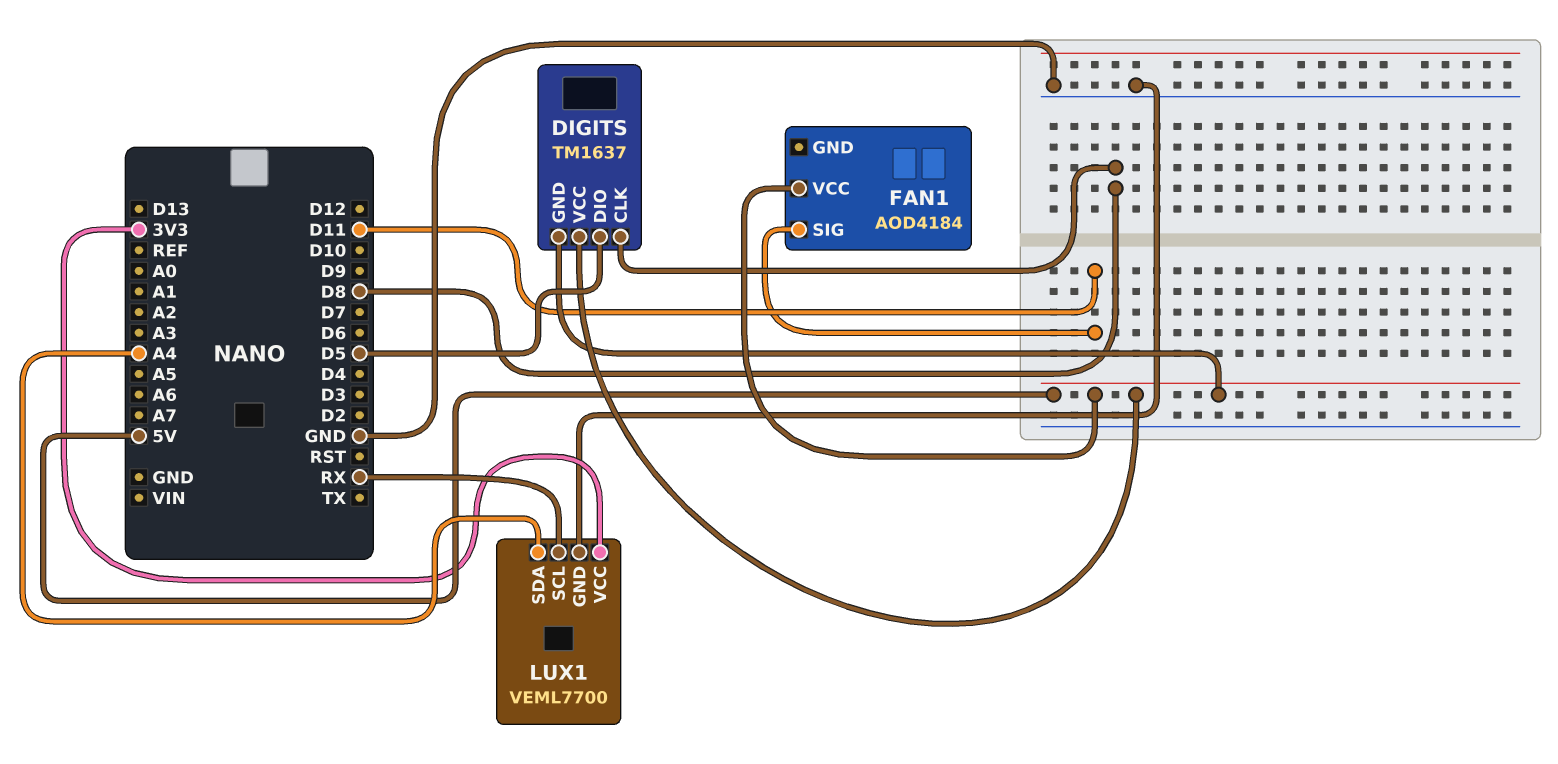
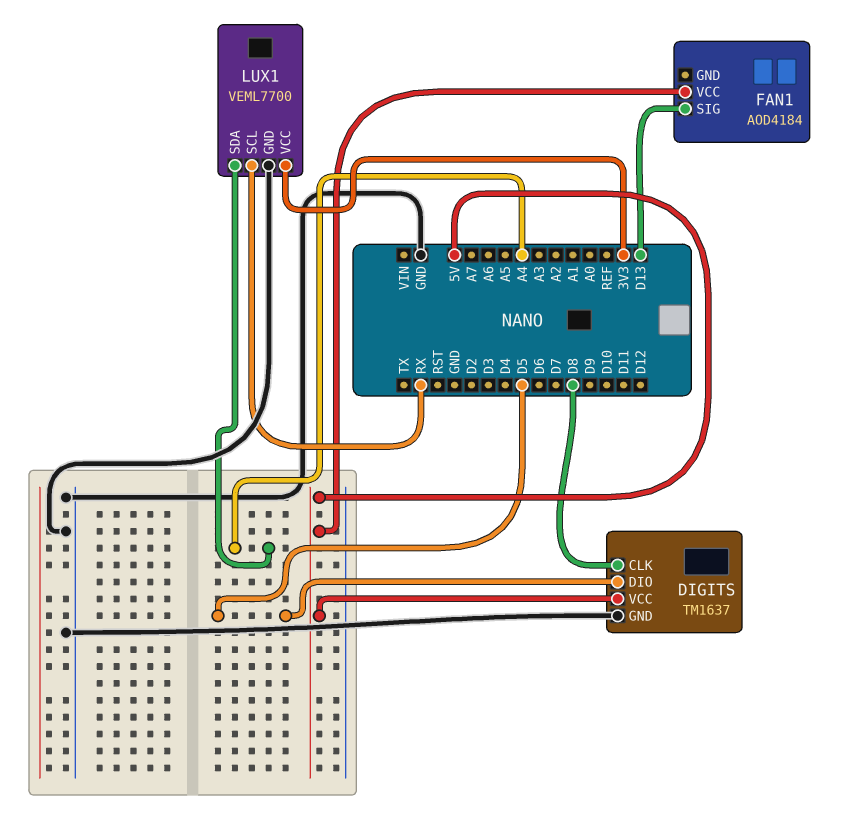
DIGITS pin GND: 5V -> GND
FAN1 pin SIG: D11 -> D13

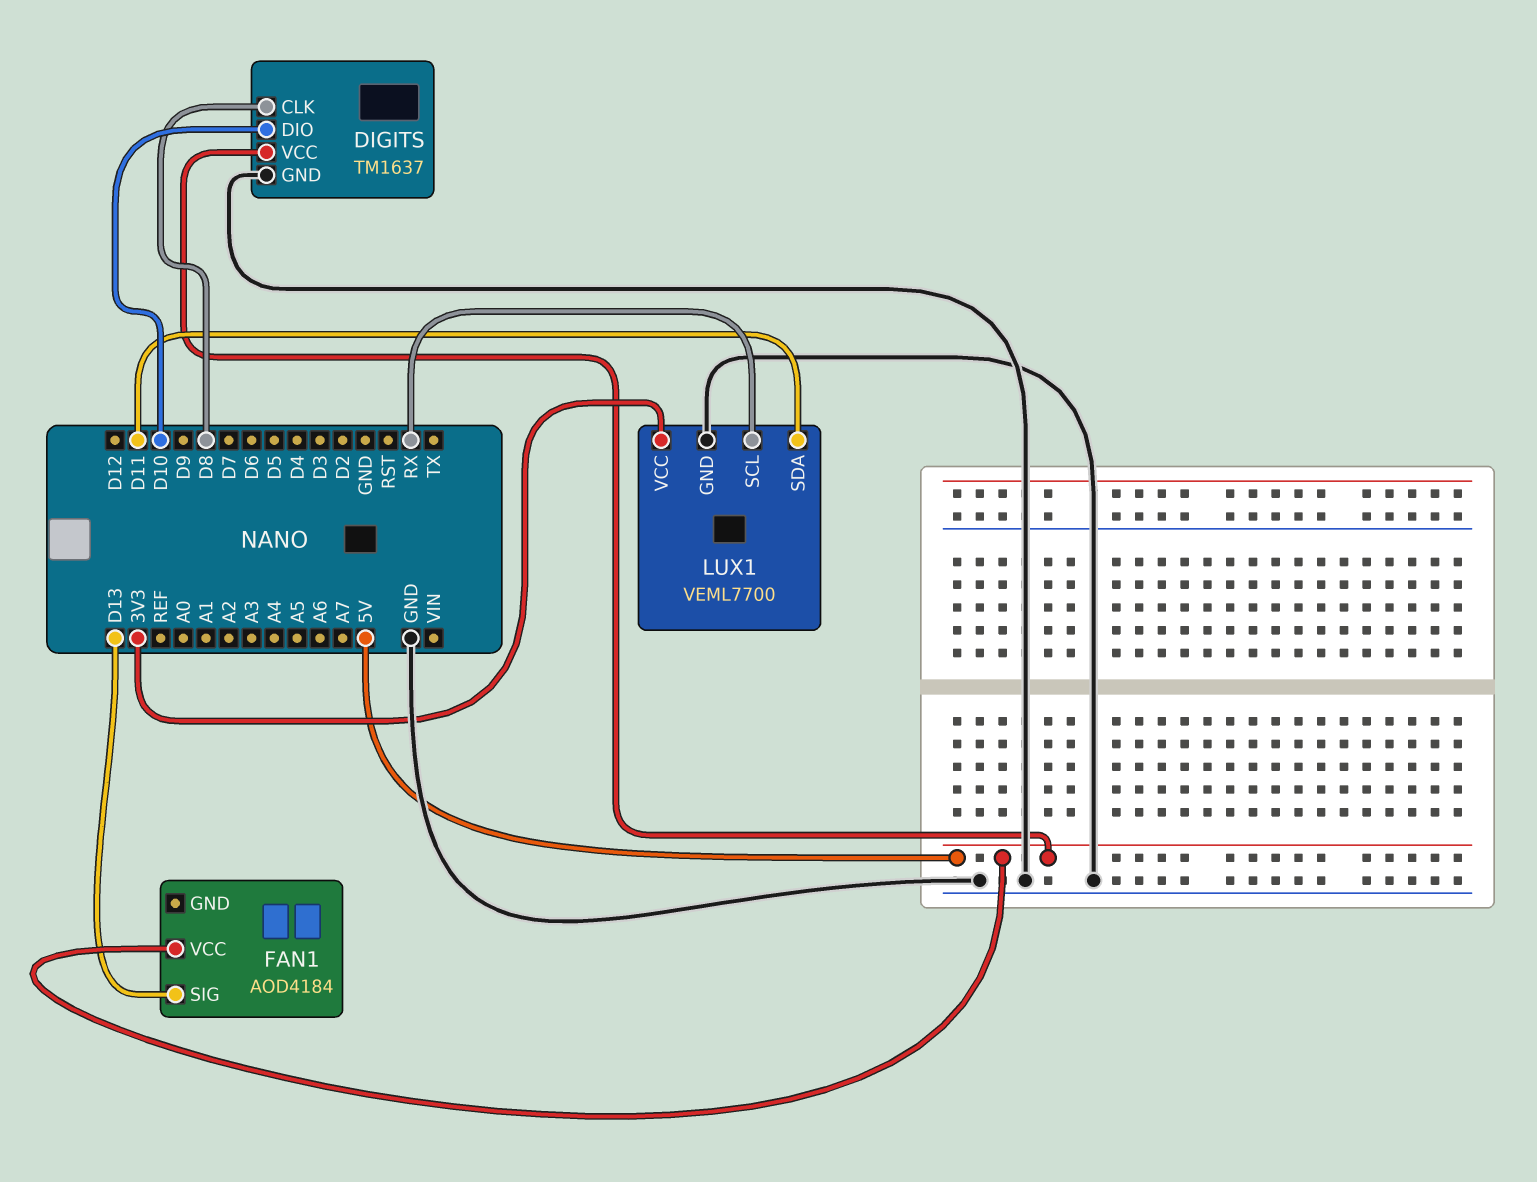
DIGITS pin DIO: D5 -> D10
LUX1 pin SDA: A4 -> D11

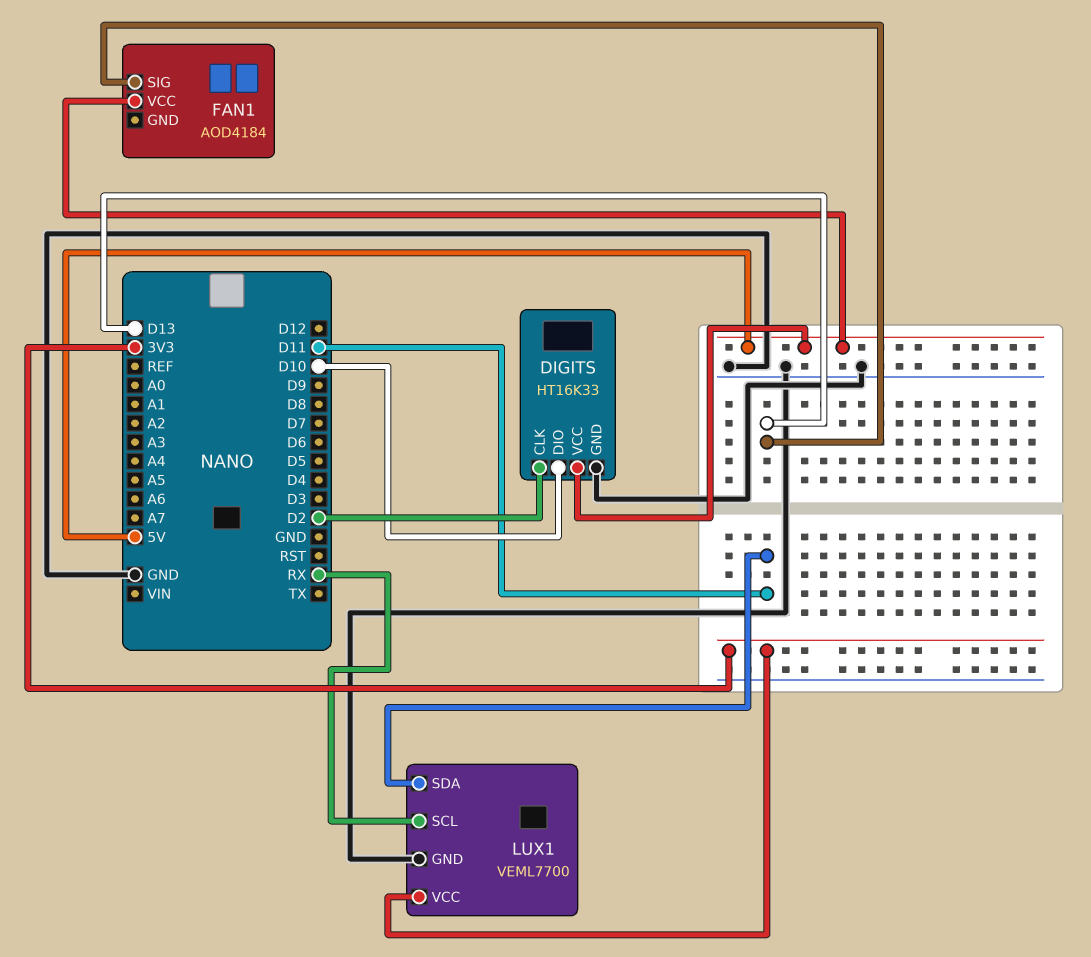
DIGITS: TM1637 -> HT16K33
DIGITS pin CLK: D8 -> D2

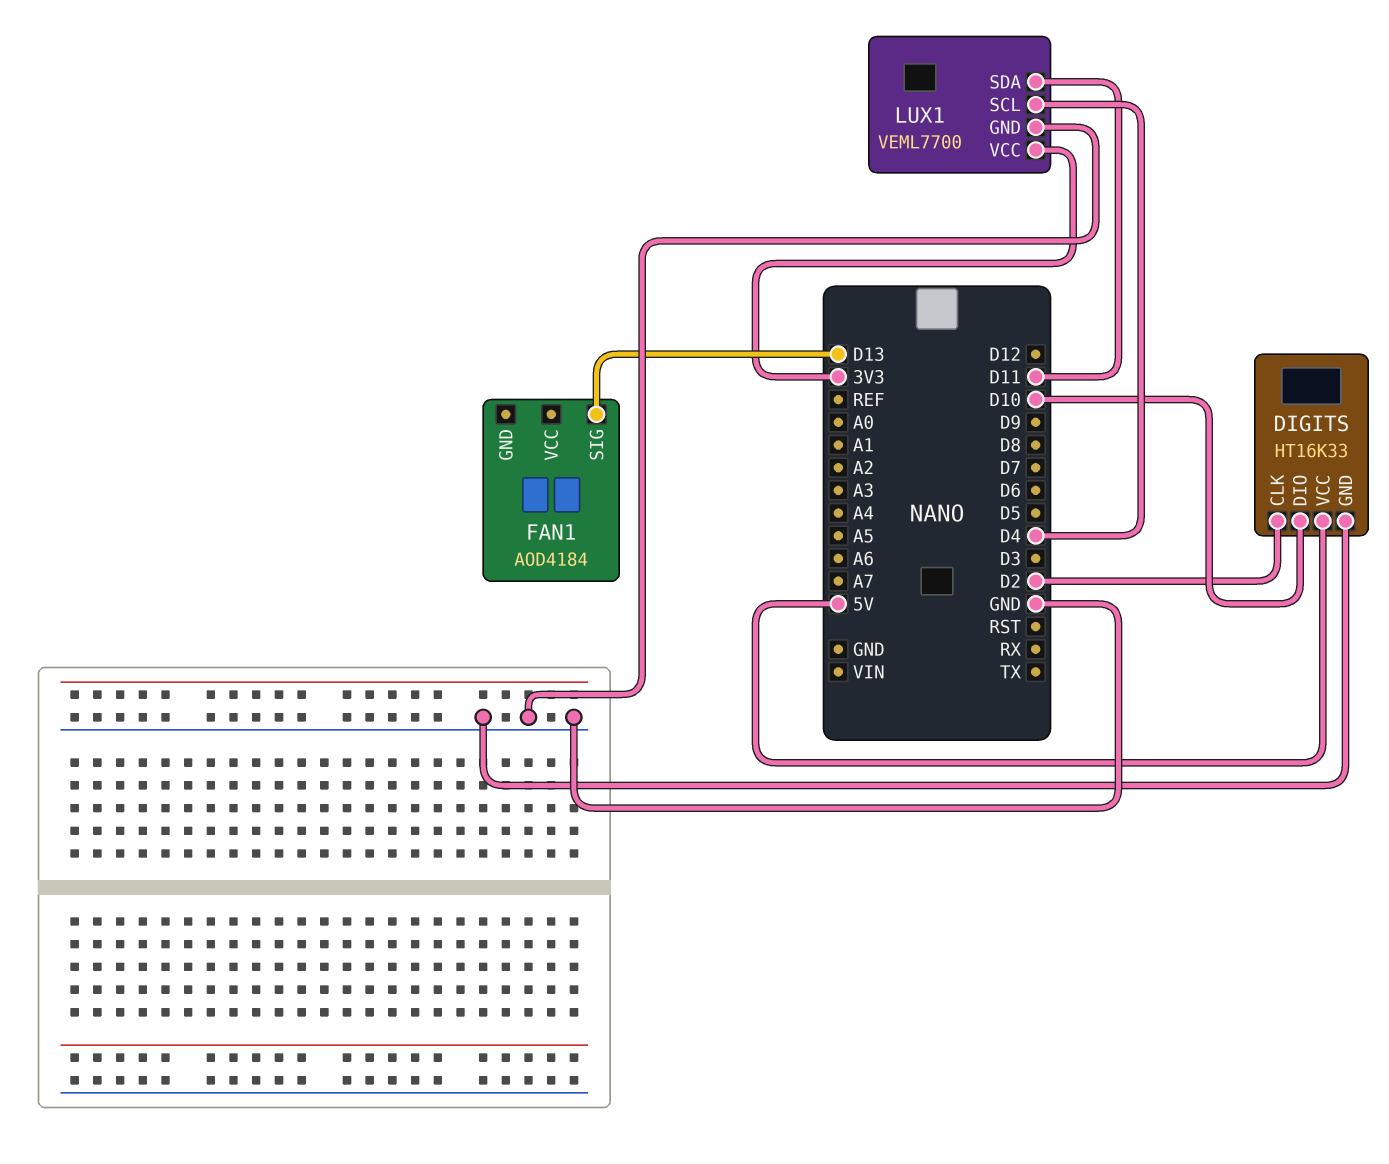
FAN1 pin VCC: 5V -> none
LUX1 pin SCL: RX -> D4

